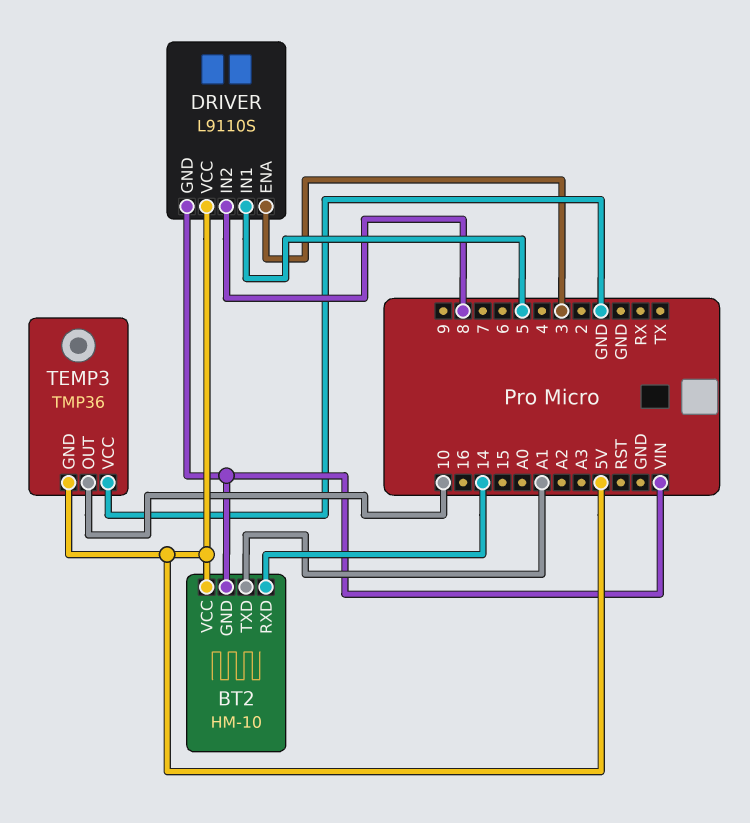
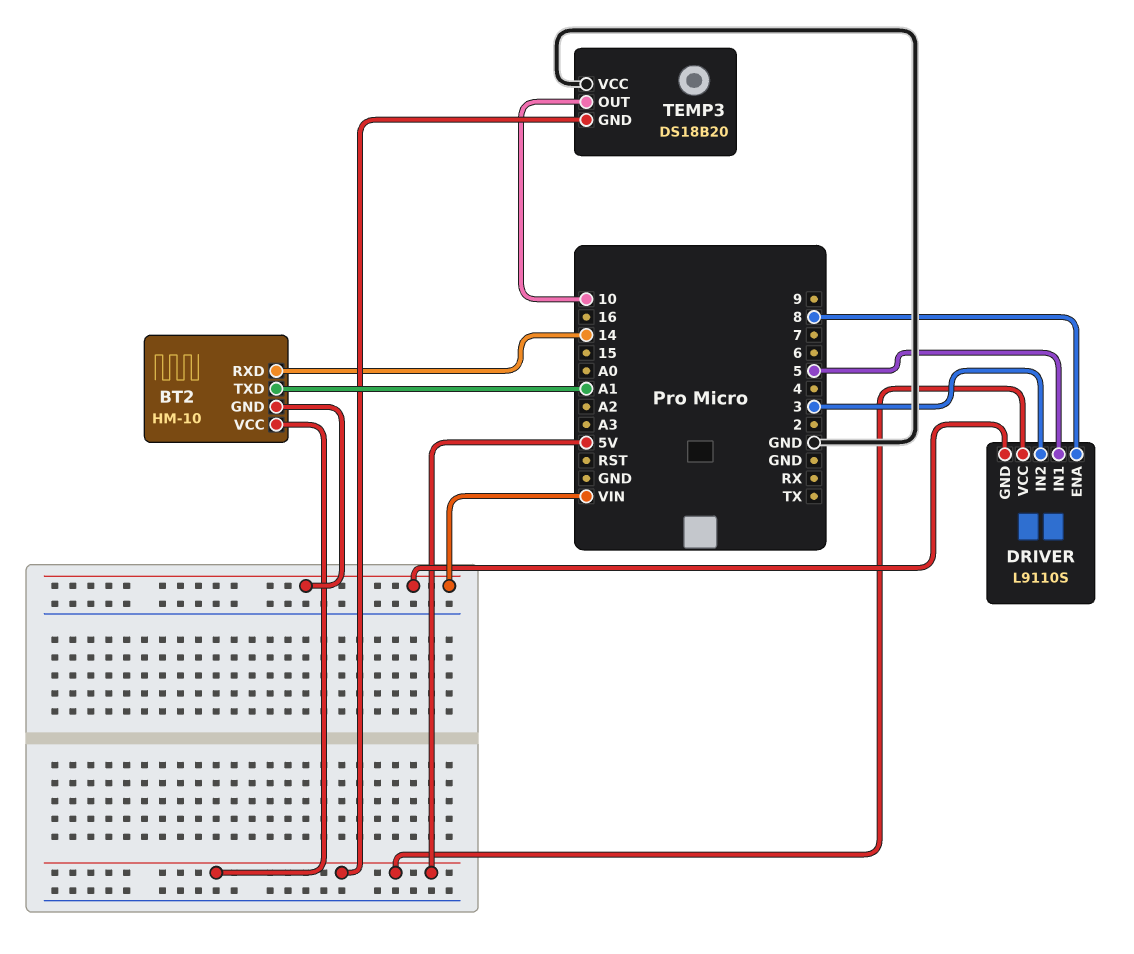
DRIVER pin ENA: 3 -> 8
DRIVER pin IN2: 8 -> 3
TEMP3: TMP36 -> DS18B20

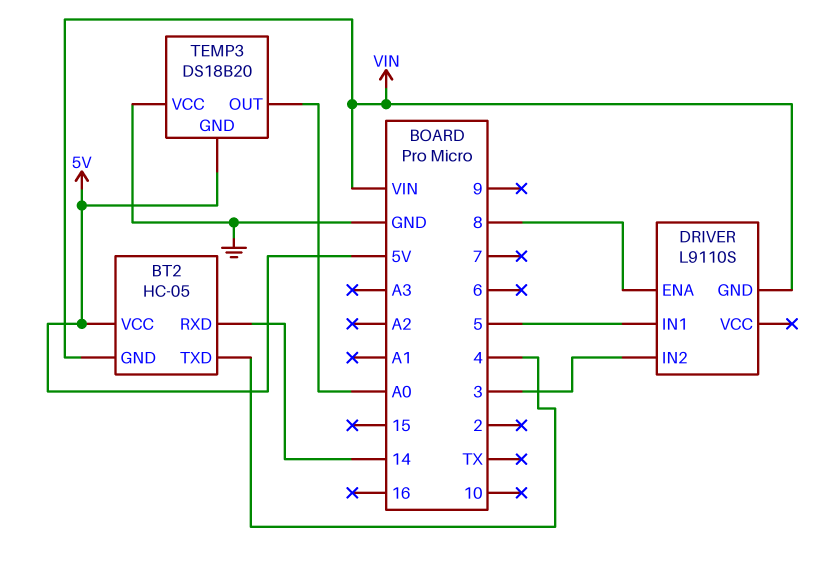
BT2: HM-10 -> HC-05
BT2 pin TXD: A1 -> 4
DRIVER pin VCC: 5V -> none
TEMP3 pin OUT: 10 -> A0

